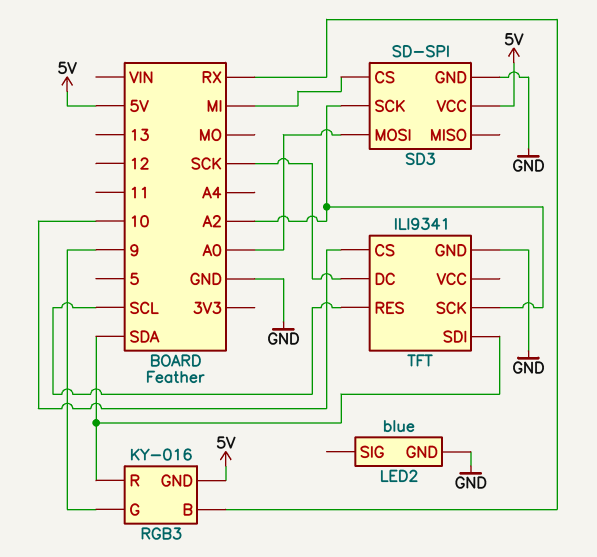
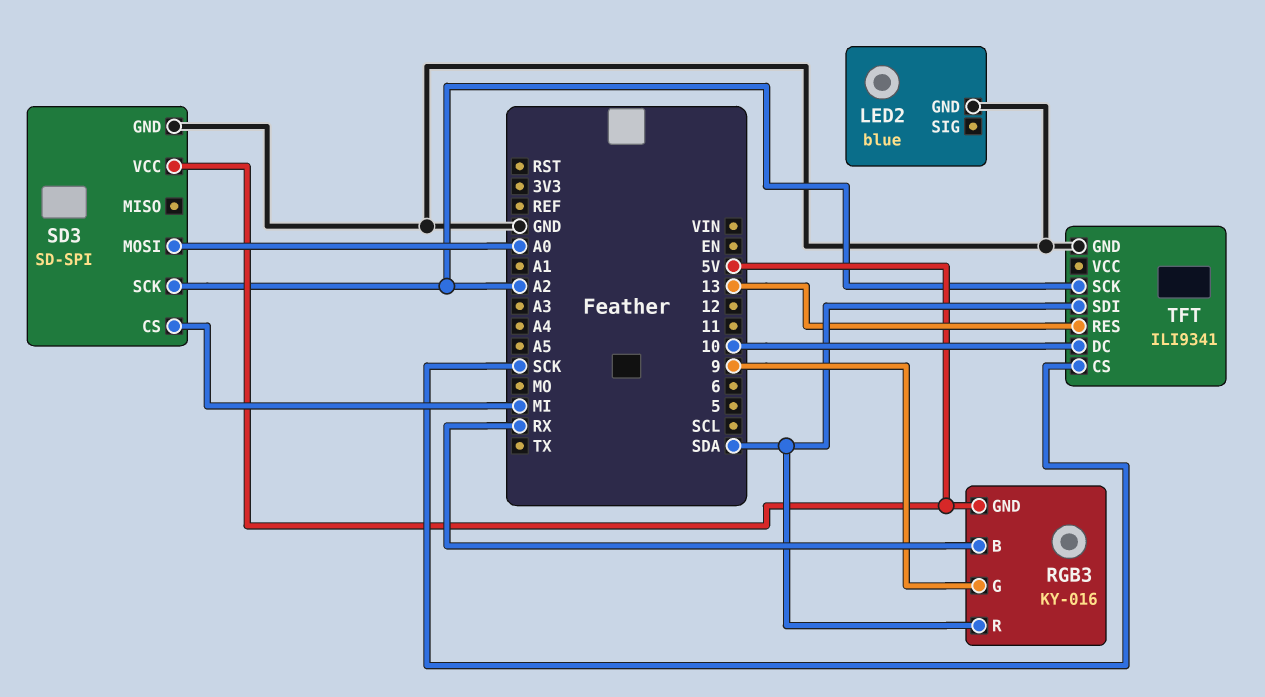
TFT pin CS: 10 -> SCK
TFT pin DC: SCK -> 10
TFT pin RES: SCL -> 13

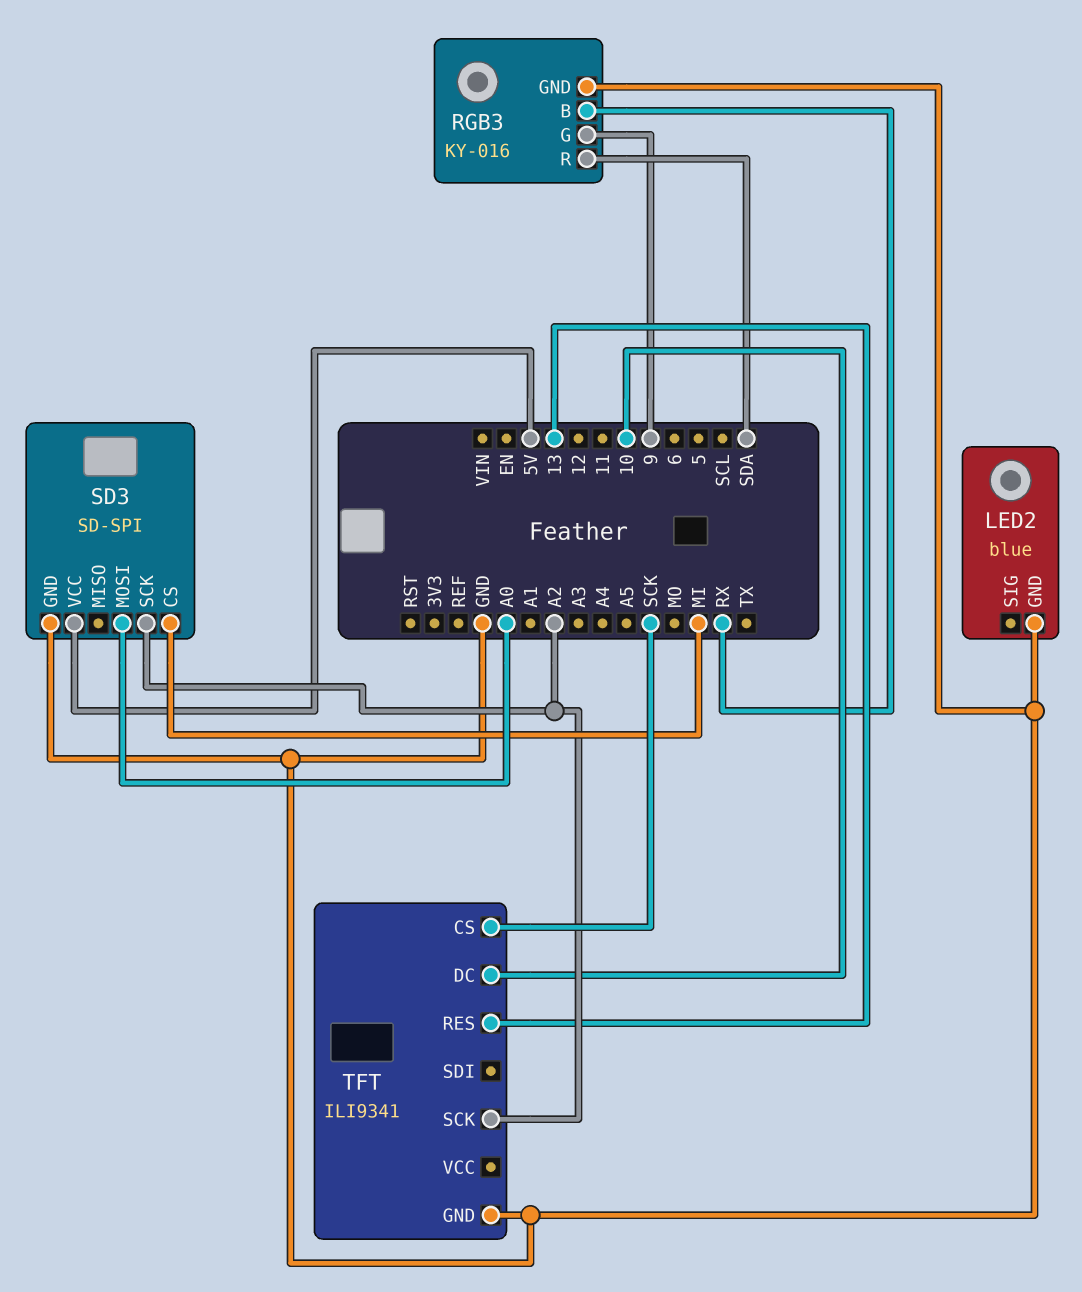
RGB3 pin GND: 5V -> GND
TFT pin SDI: SDA -> none

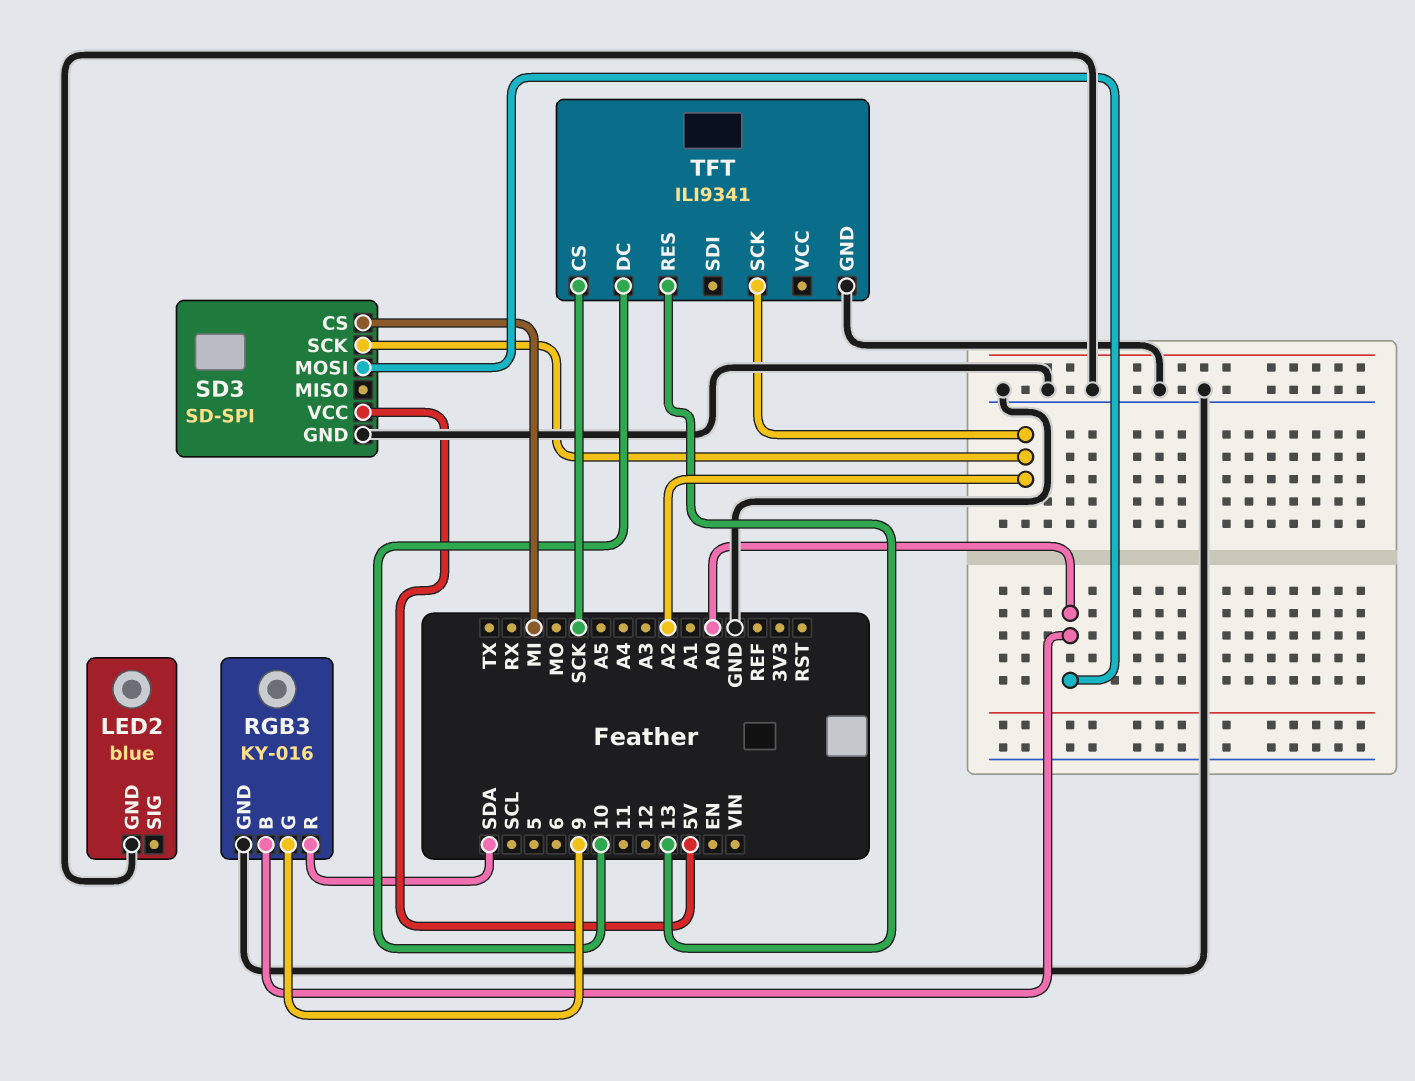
RGB3 pin B: RX -> A0

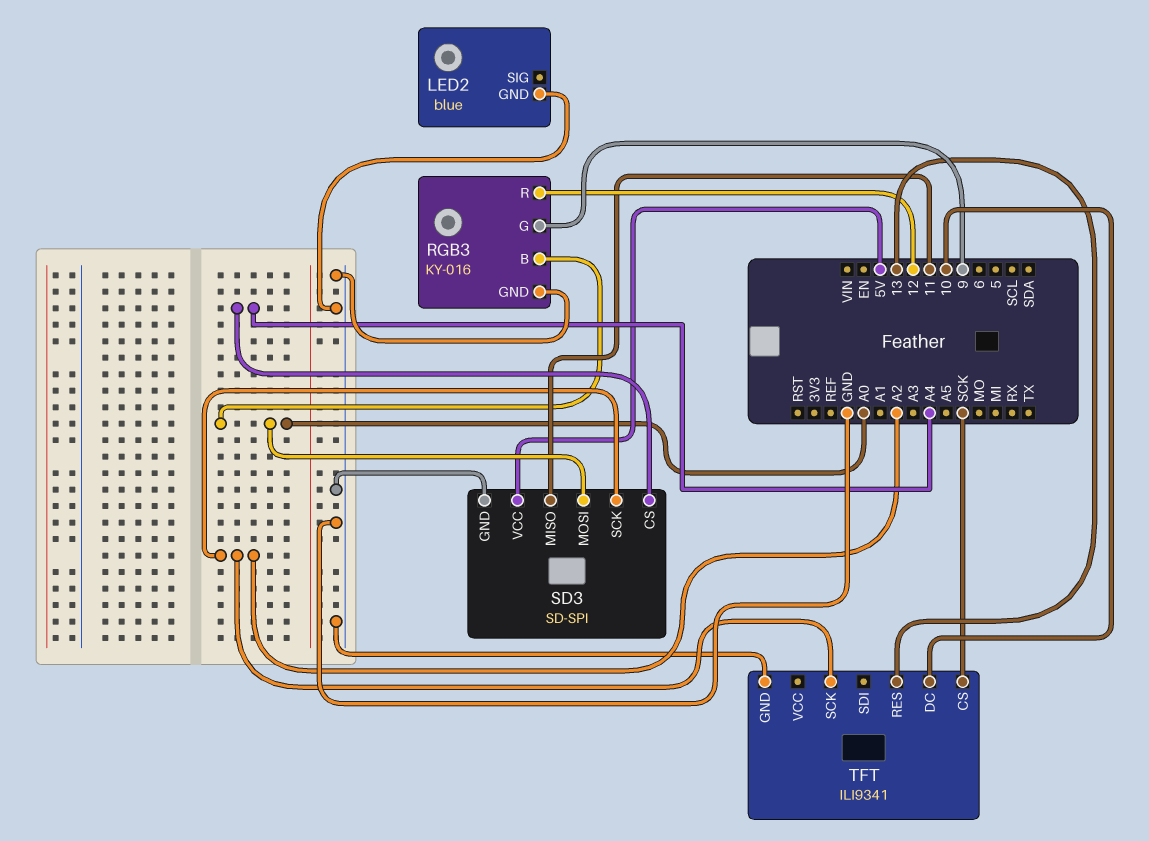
RGB3 pin R: SDA -> 12
SD3 pin CS: MI -> A4
SD3 pin MISO: none -> 11

